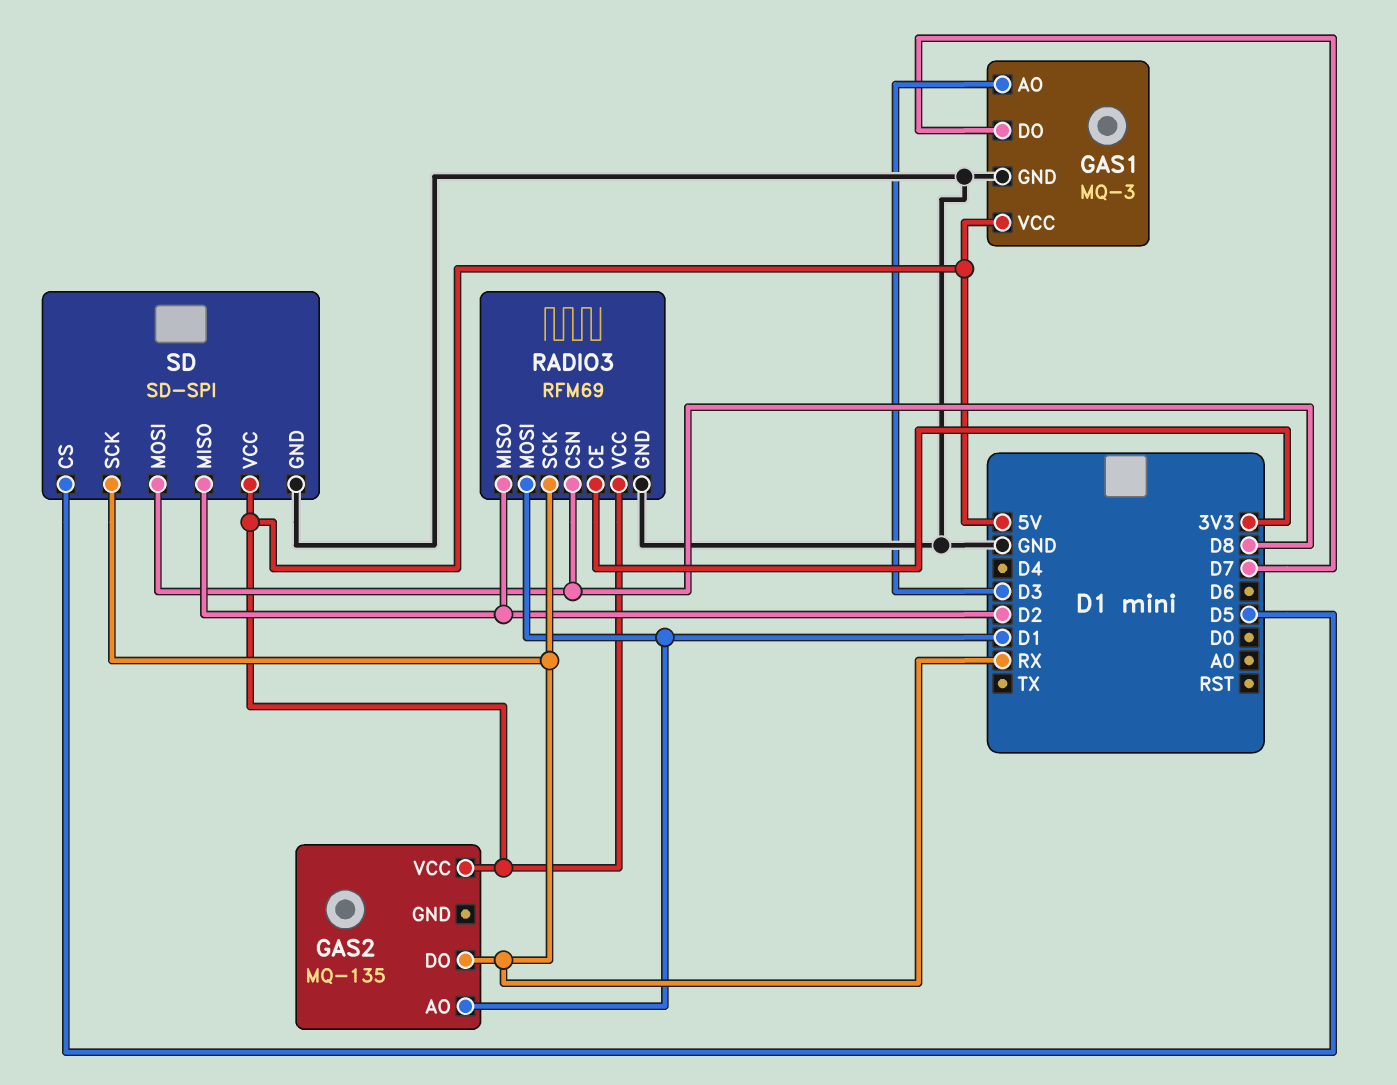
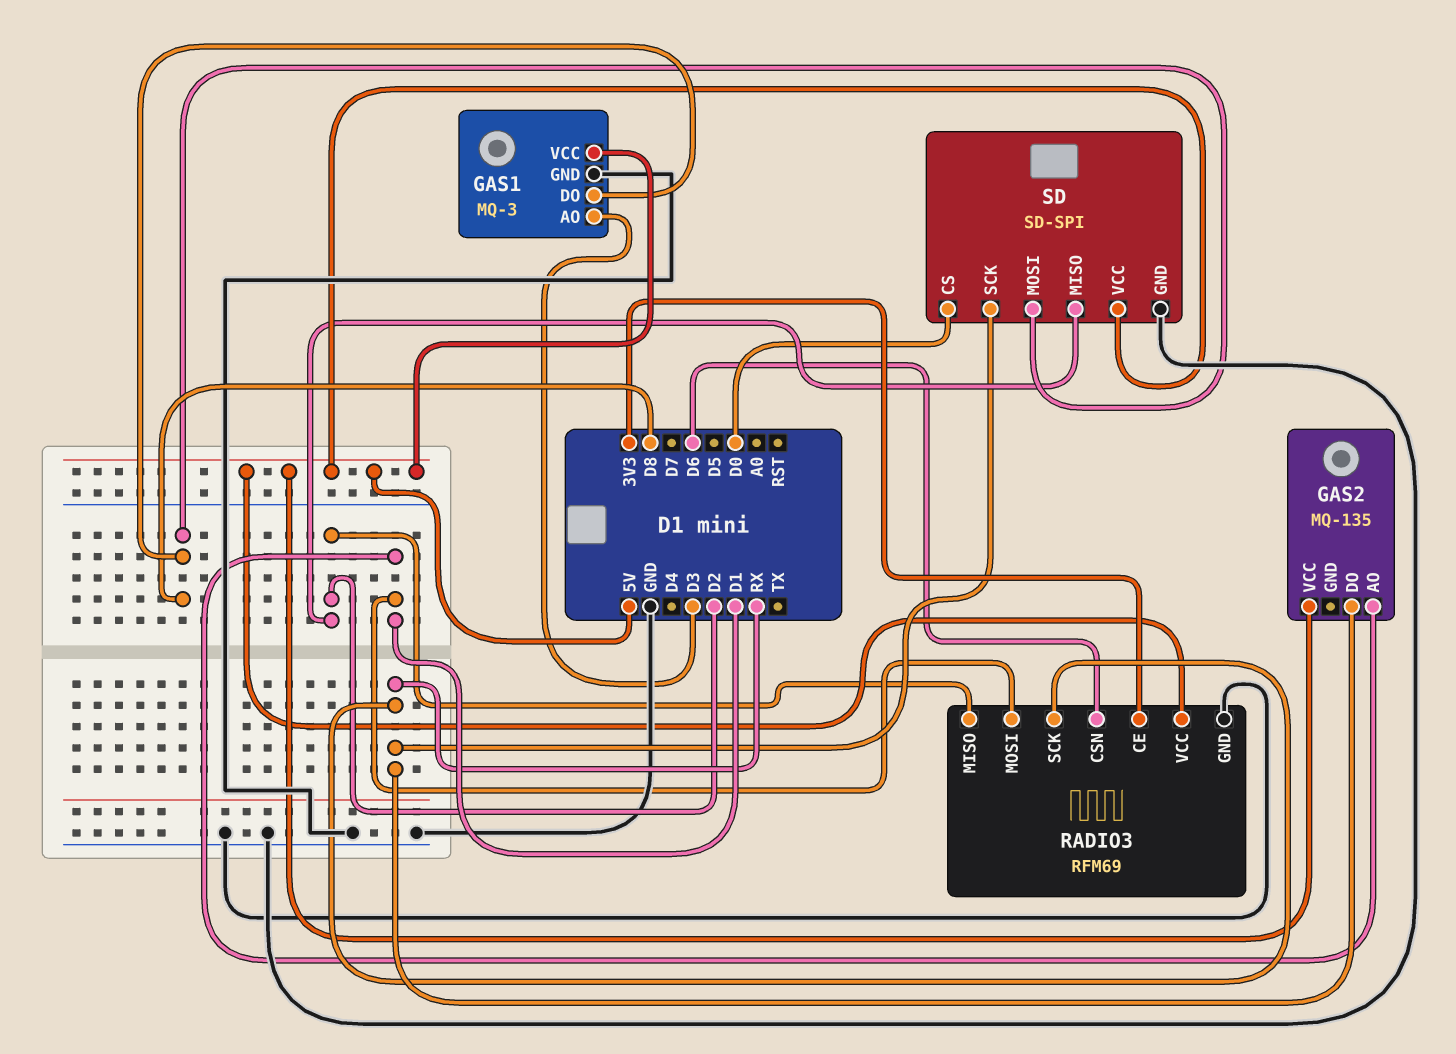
GAS1 pin DO: D7 -> D8
RADIO3 pin CSN: D8 -> D6
SD pin CS: D5 -> D0

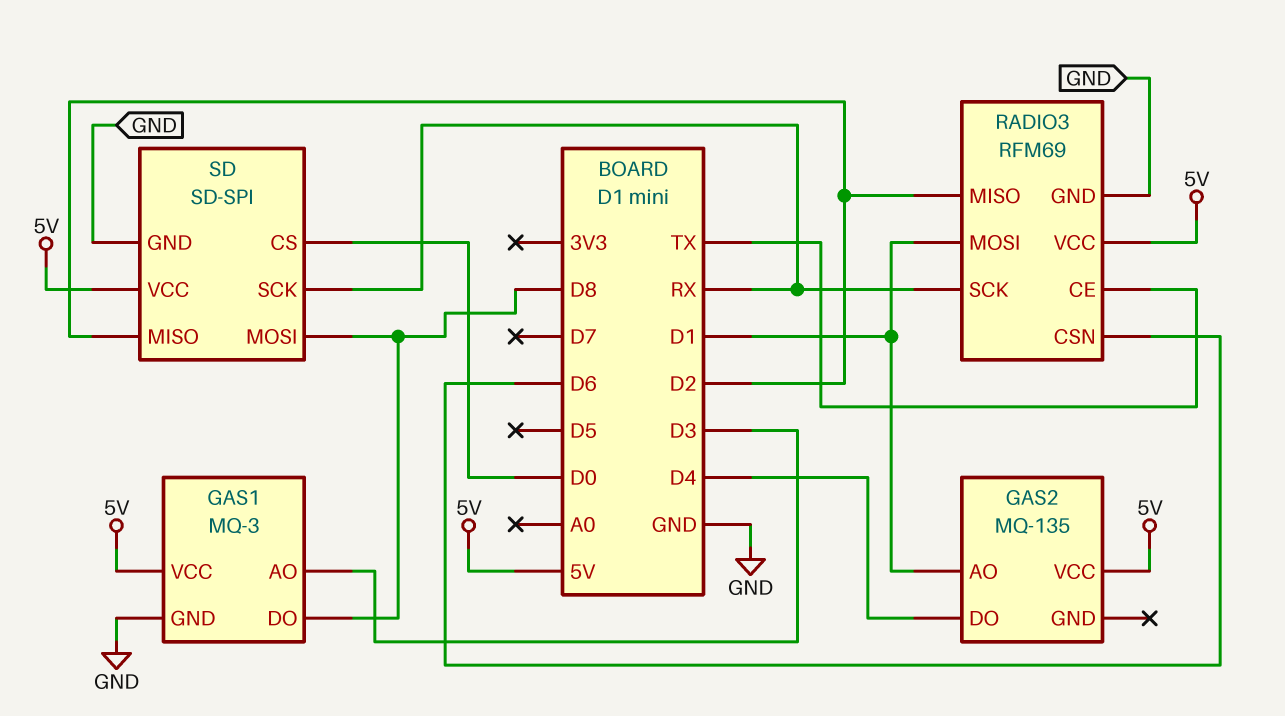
GAS2 pin DO: RX -> D4
RADIO3 pin CE: 3V3 -> TX

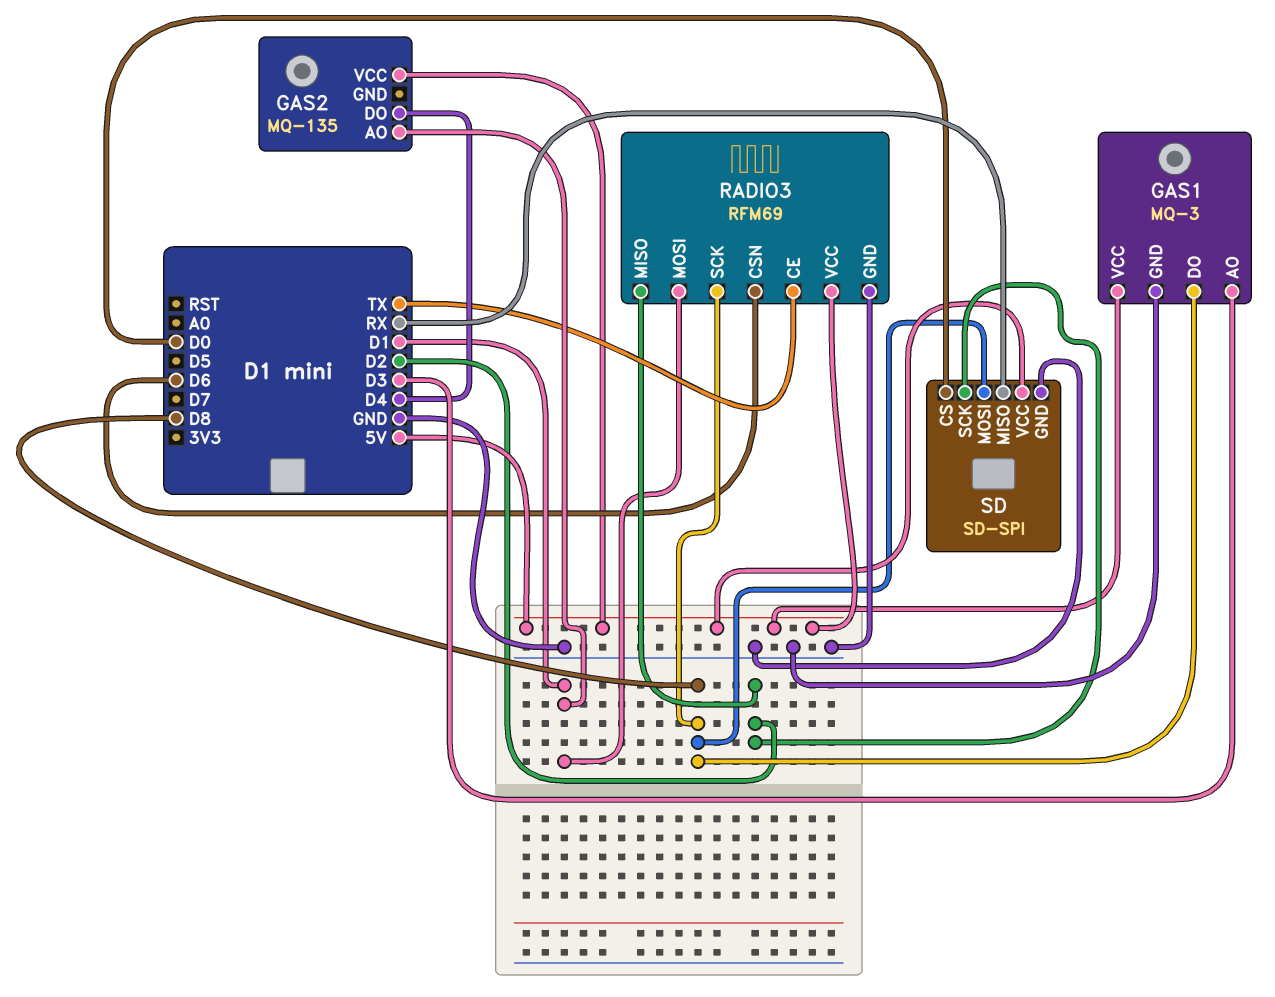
RADIO3 pin SCK: RX -> D8
SD pin MISO: D2 -> RX
SD pin SCK: RX -> D2

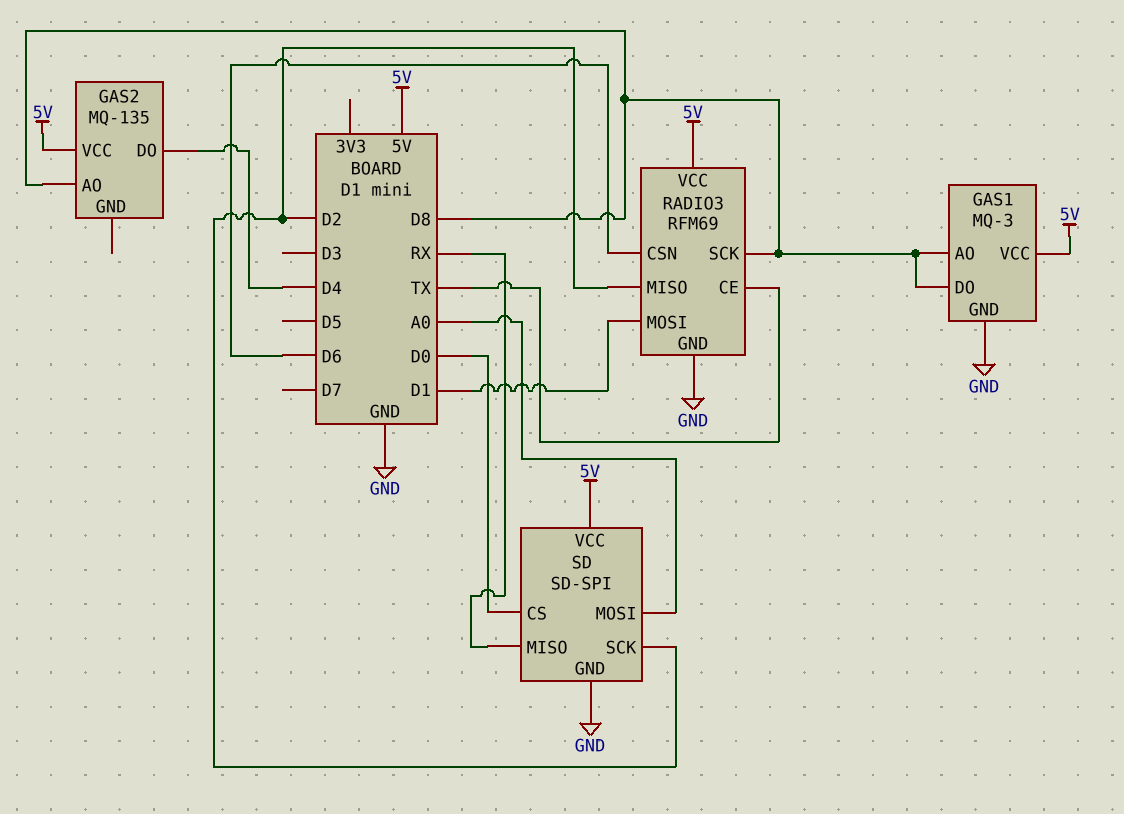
GAS1 pin AO: D3 -> D8
GAS2 pin AO: D1 -> D8
SD pin MOSI: D8 -> A0

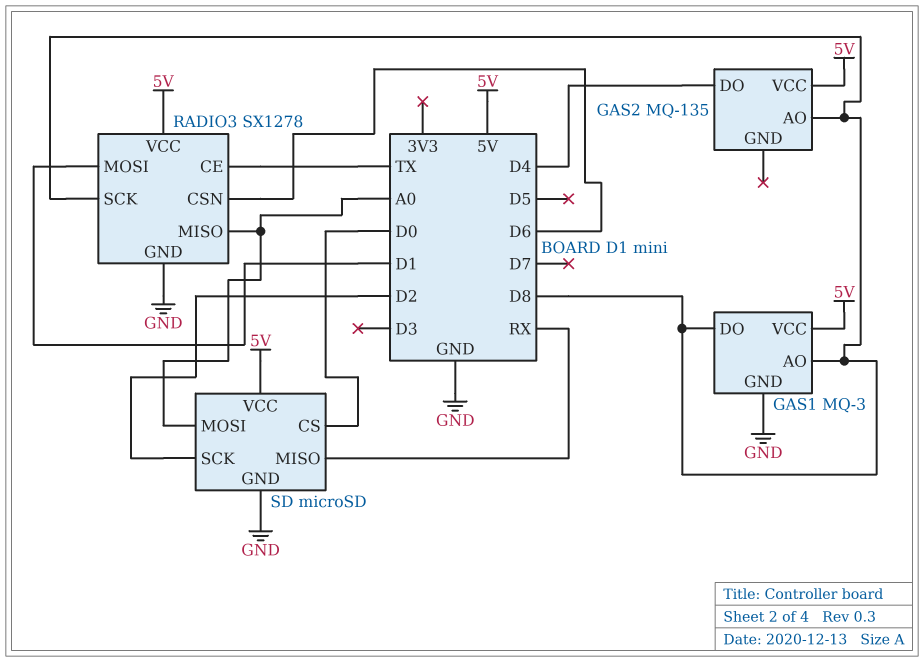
RADIO3: RFM69 -> SX1278
RADIO3 pin MISO: D2 -> A0
SD: SD-SPI -> microSD

